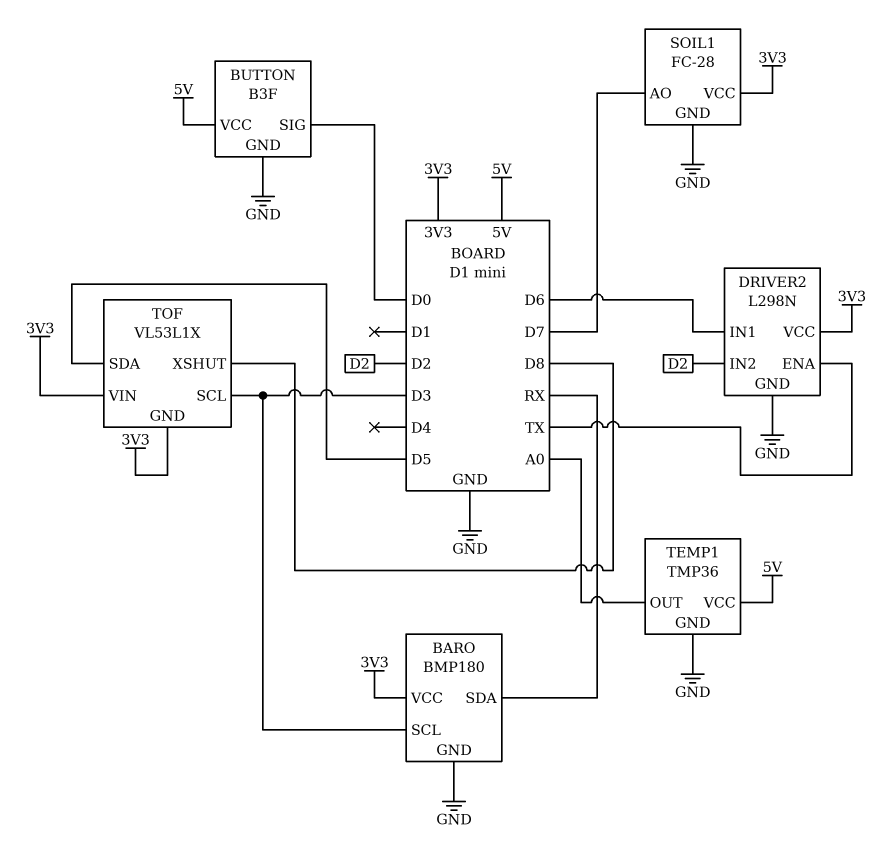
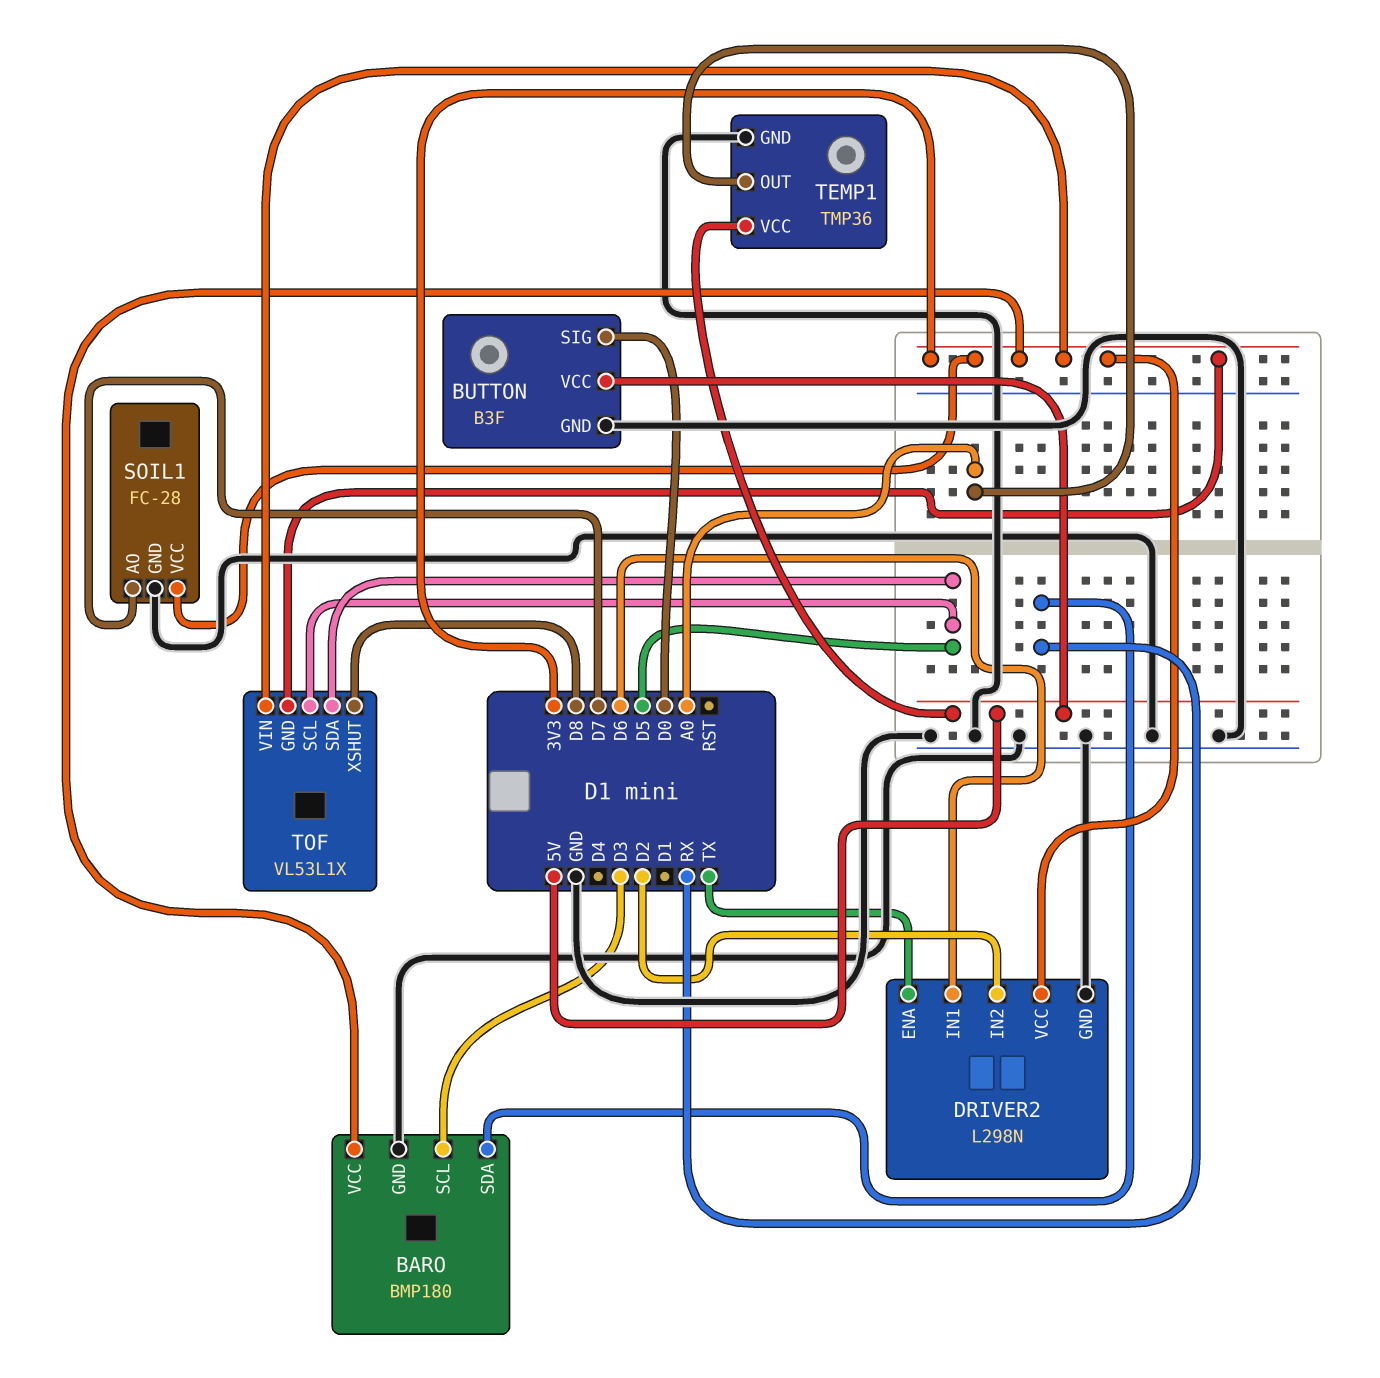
TOF pin SCL: D3 -> D5

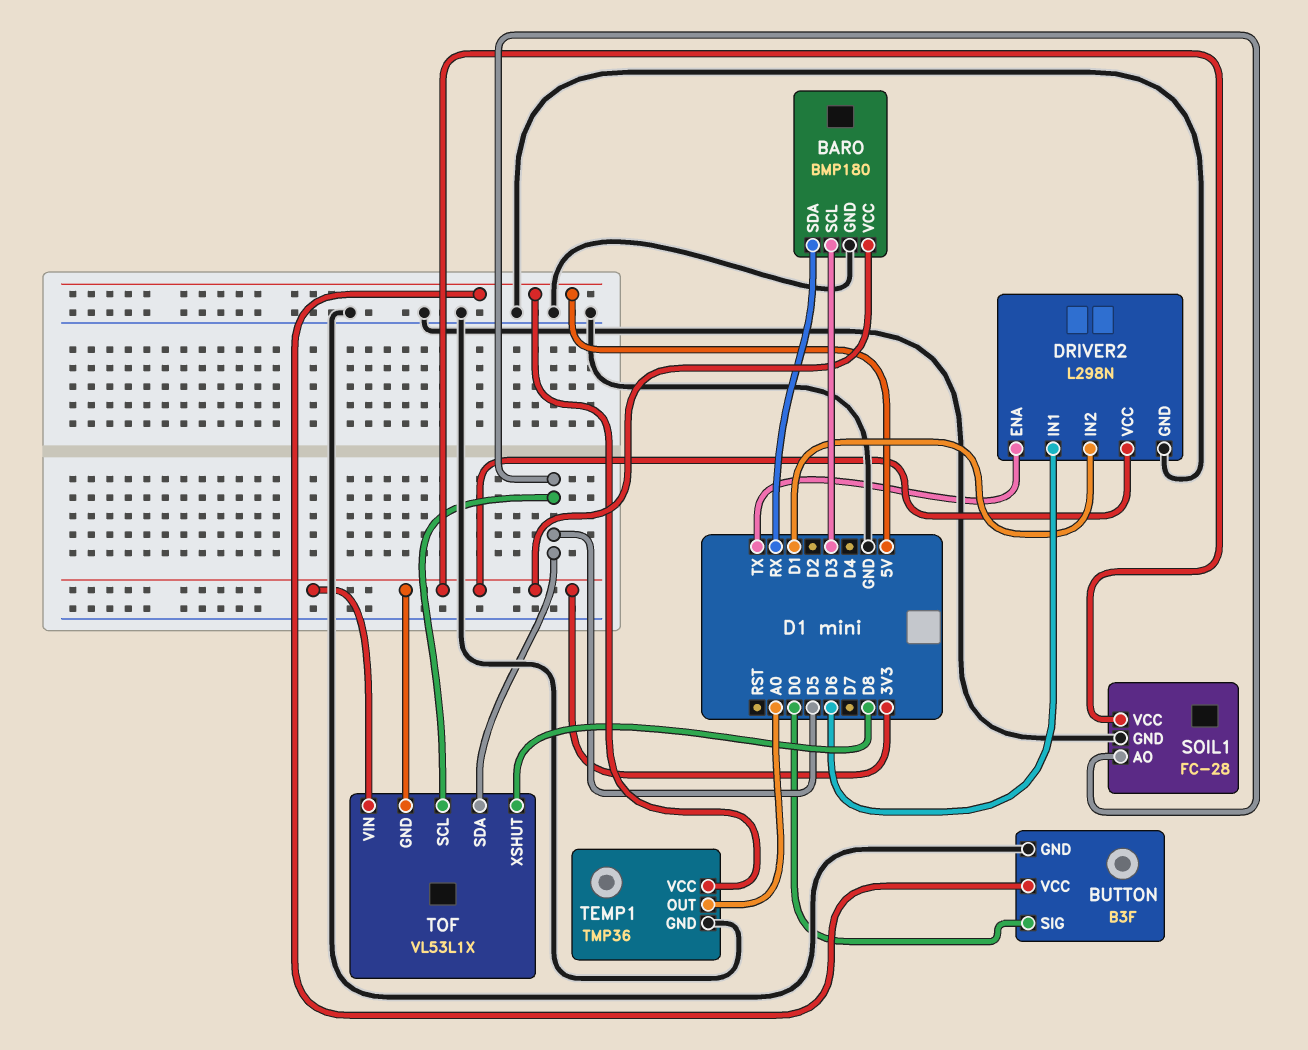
DRIVER2 pin IN2: D2 -> D1
SOIL1 pin AO: D7 -> D5

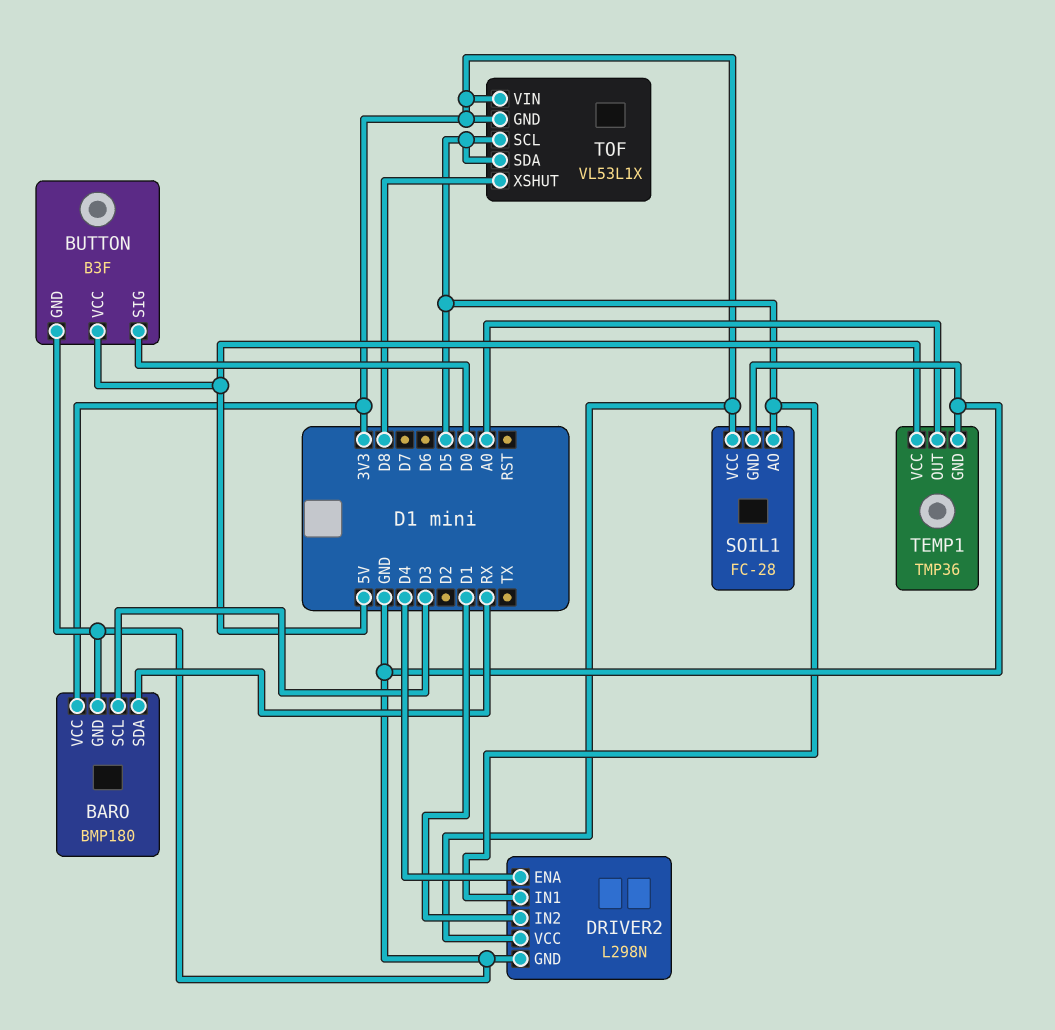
DRIVER2 pin ENA: TX -> D4
DRIVER2 pin IN1: D6 -> D5

